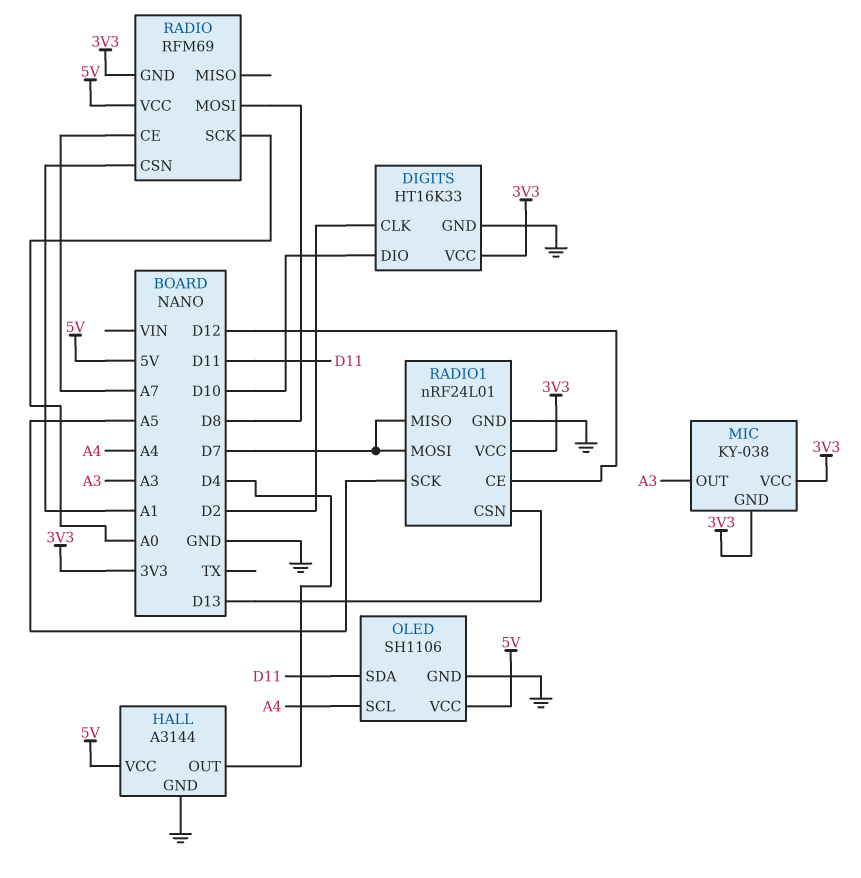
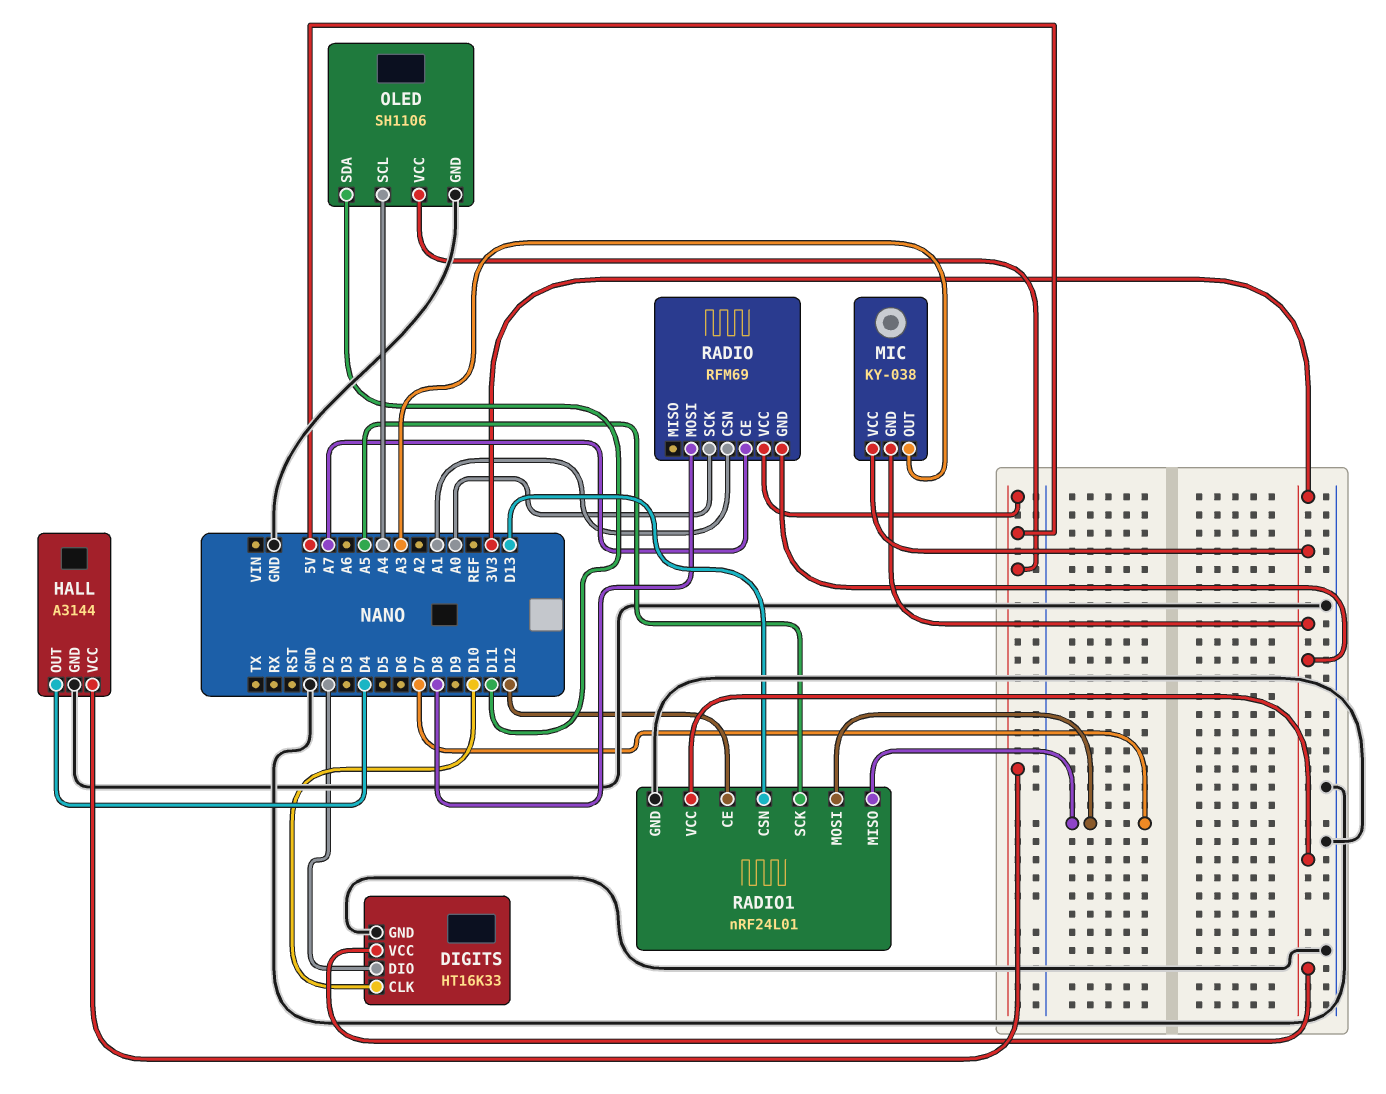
DIGITS pin CLK: D2 -> D10
DIGITS pin DIO: D10 -> D2

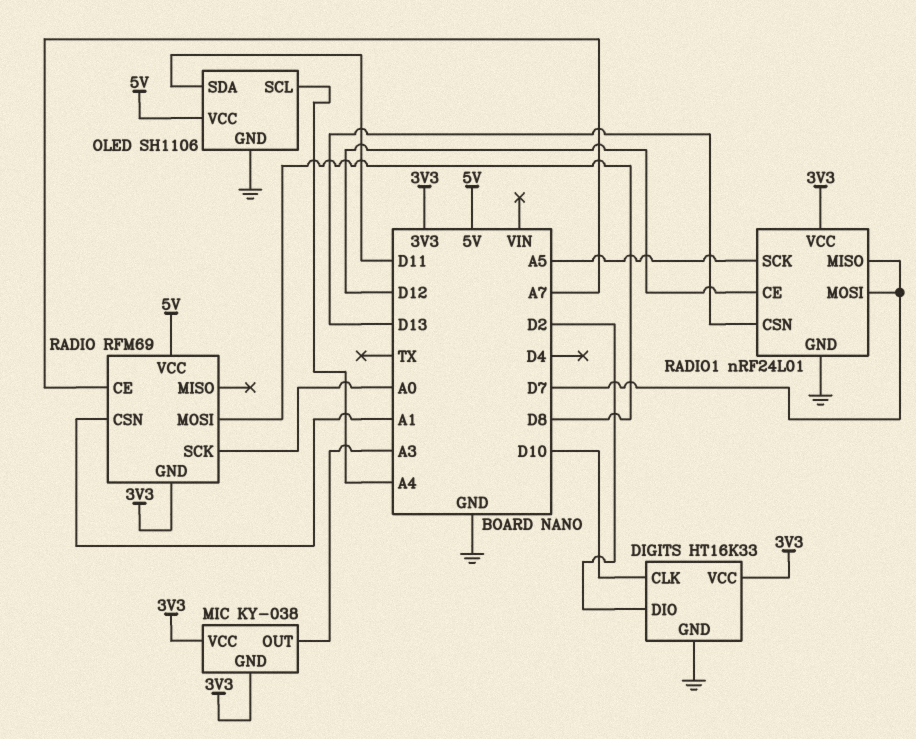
HALL: A3144 -> none
HALL pin GND: GND -> none
HALL pin OUT: D4 -> none
HALL pin VCC: 5V -> none

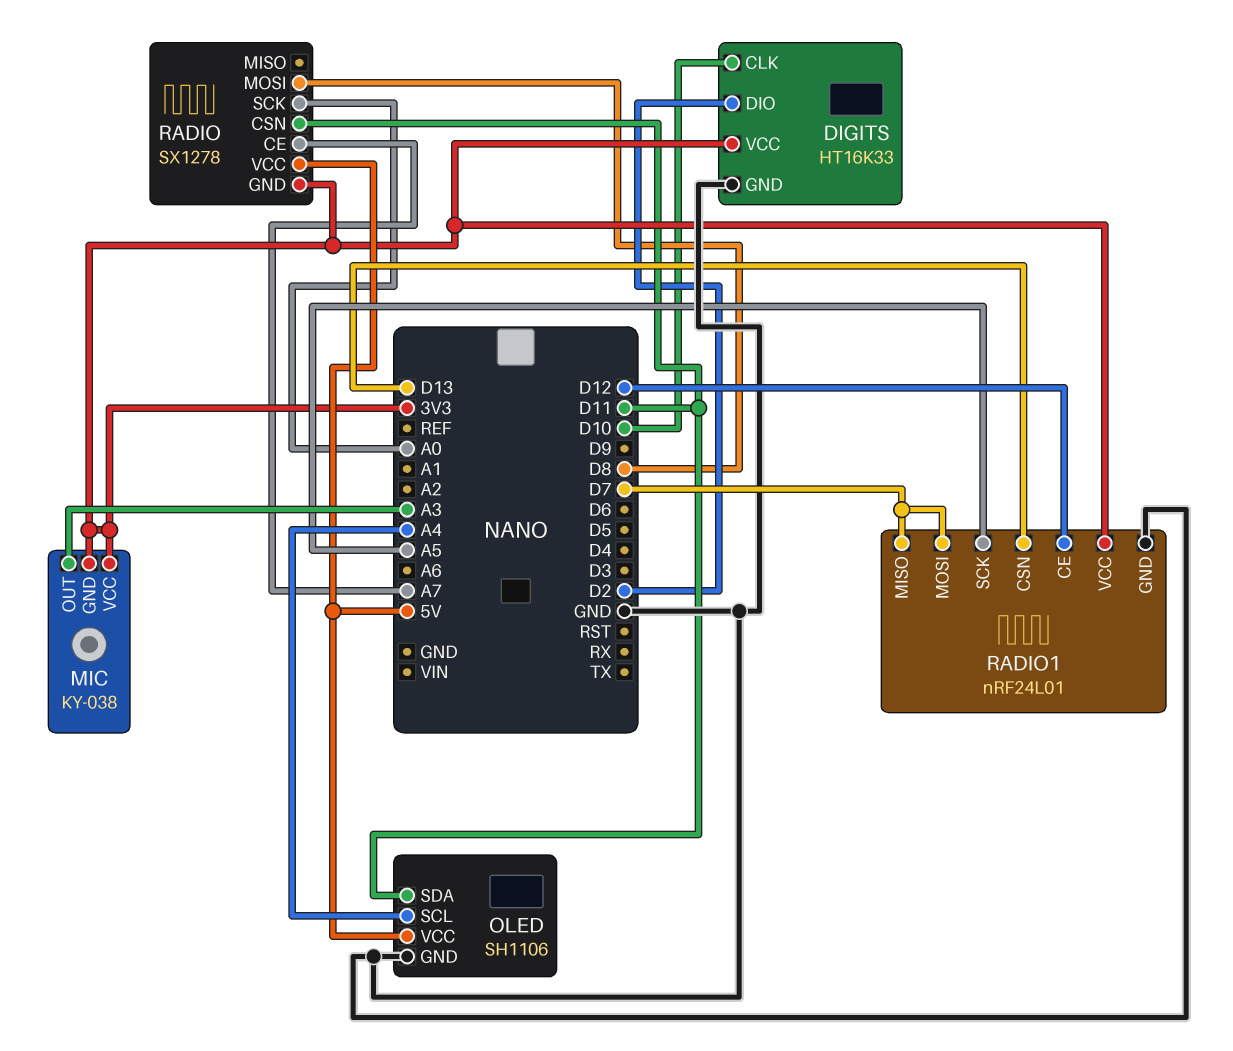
RADIO: RFM69 -> SX1278
RADIO pin CSN: A1 -> D11

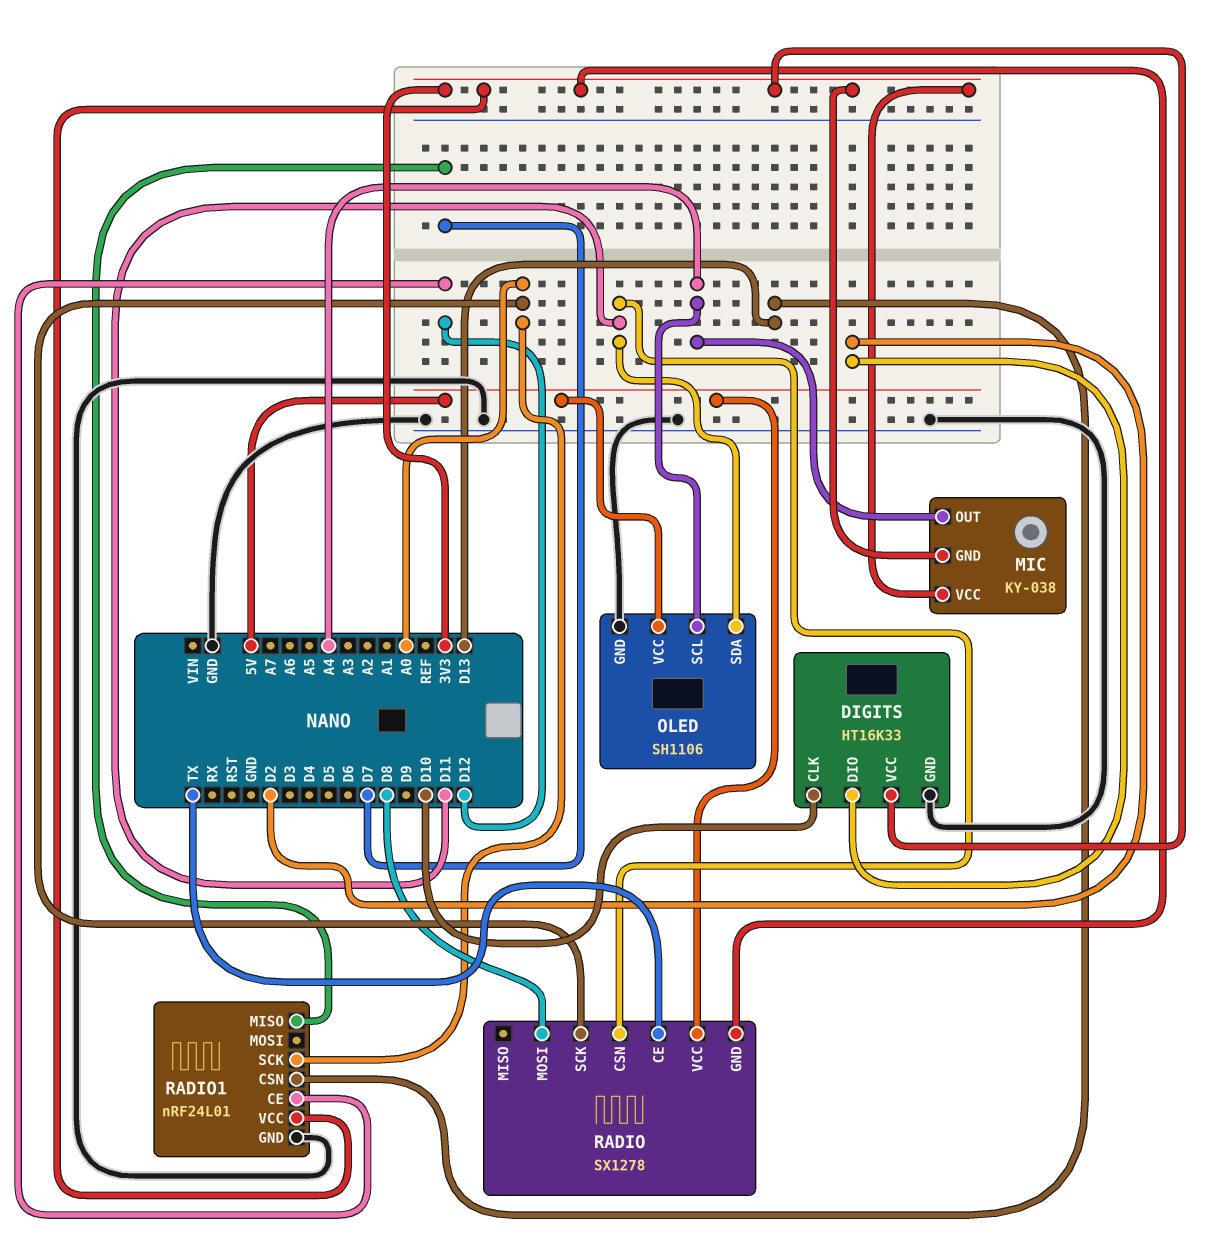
MIC pin OUT: A3 -> A4
RADIO pin CE: A7 -> TX
RADIO1 pin MOSI: D7 -> none
RADIO1 pin SCK: A5 -> A0

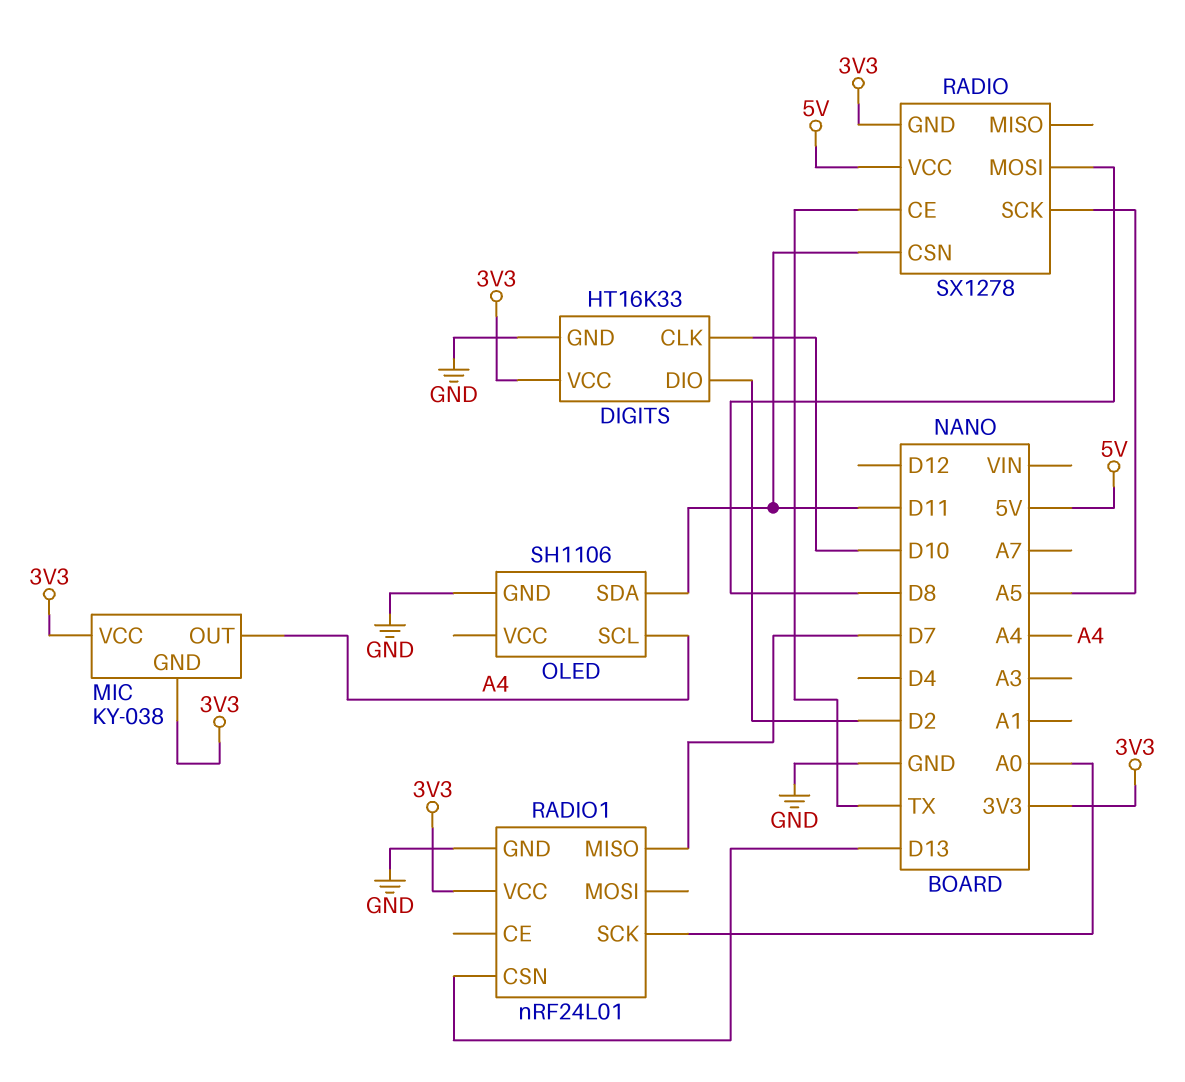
OLED pin VCC: 5V -> none
RADIO pin SCK: A0 -> A5
RADIO1 pin CE: D12 -> none

